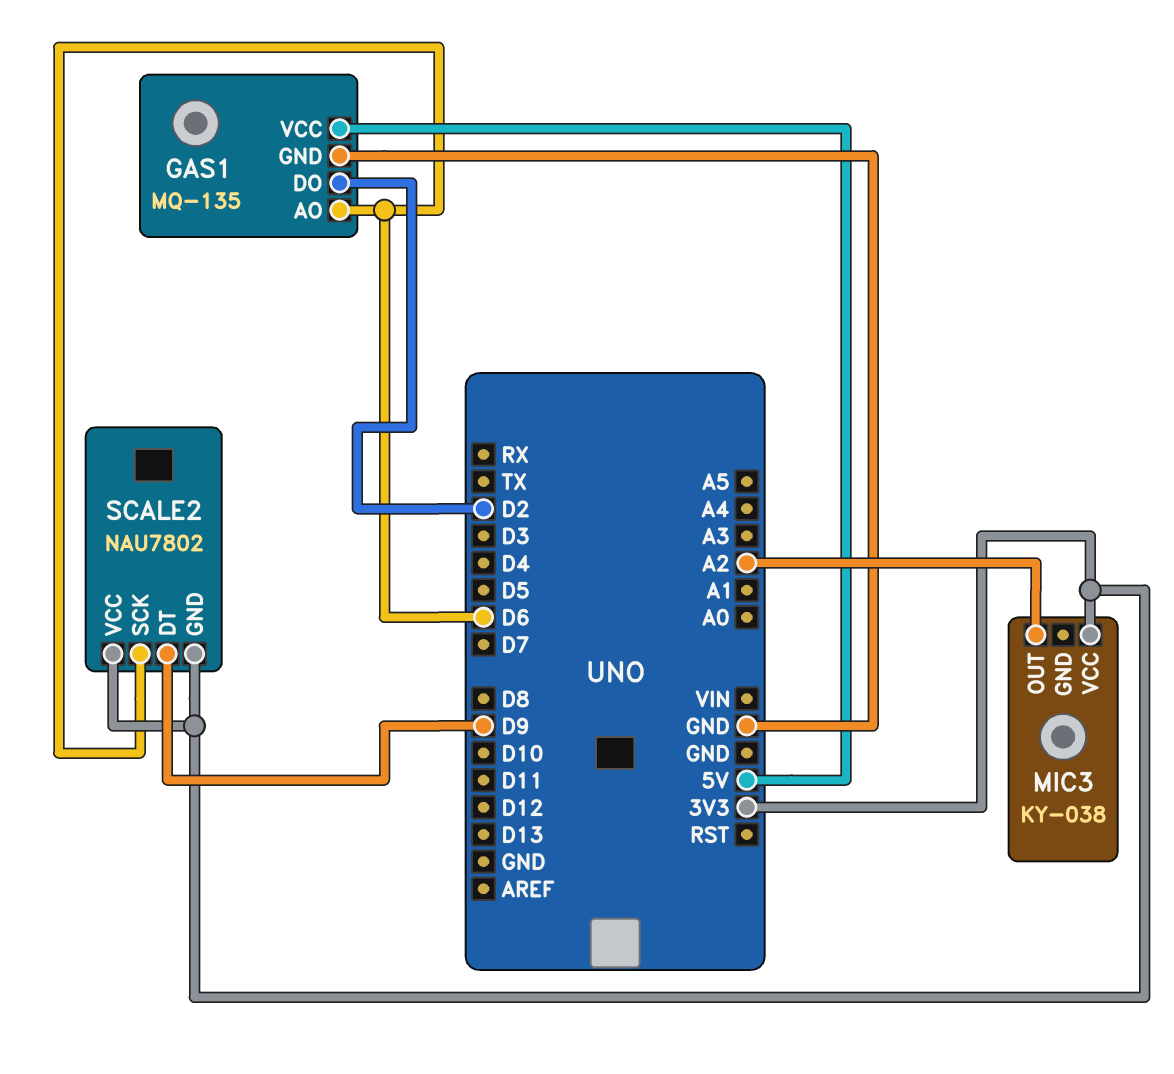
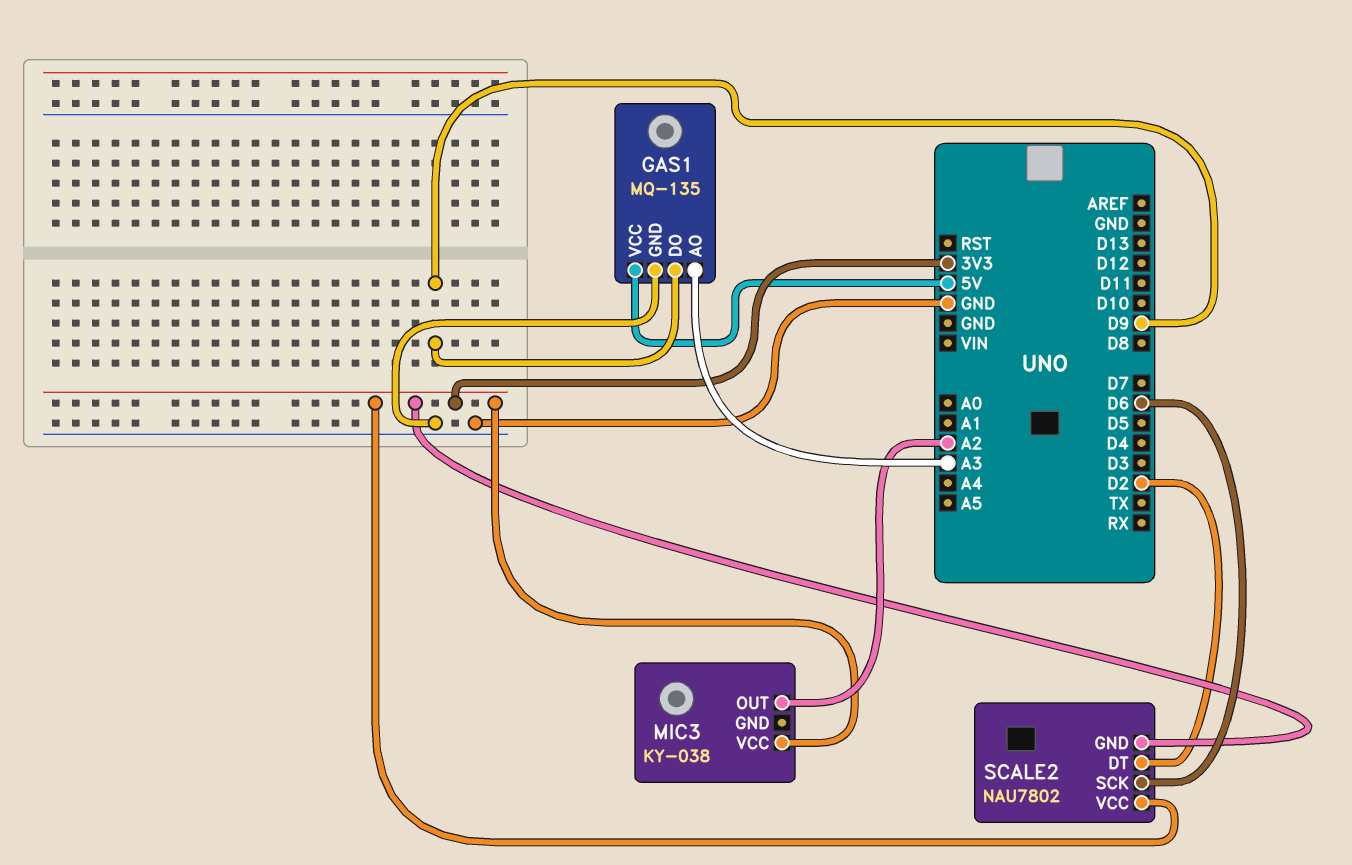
GAS1 pin AO: D6 -> A3
GAS1 pin DO: D2 -> D9
SCALE2 pin DT: D9 -> D2

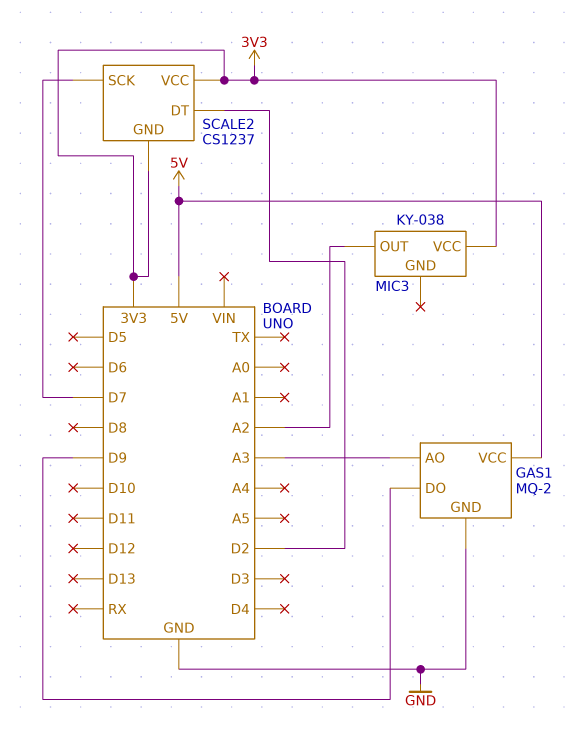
GAS1: MQ-135 -> MQ-2
SCALE2: NAU7802 -> CS1237
SCALE2 pin SCK: D6 -> D7

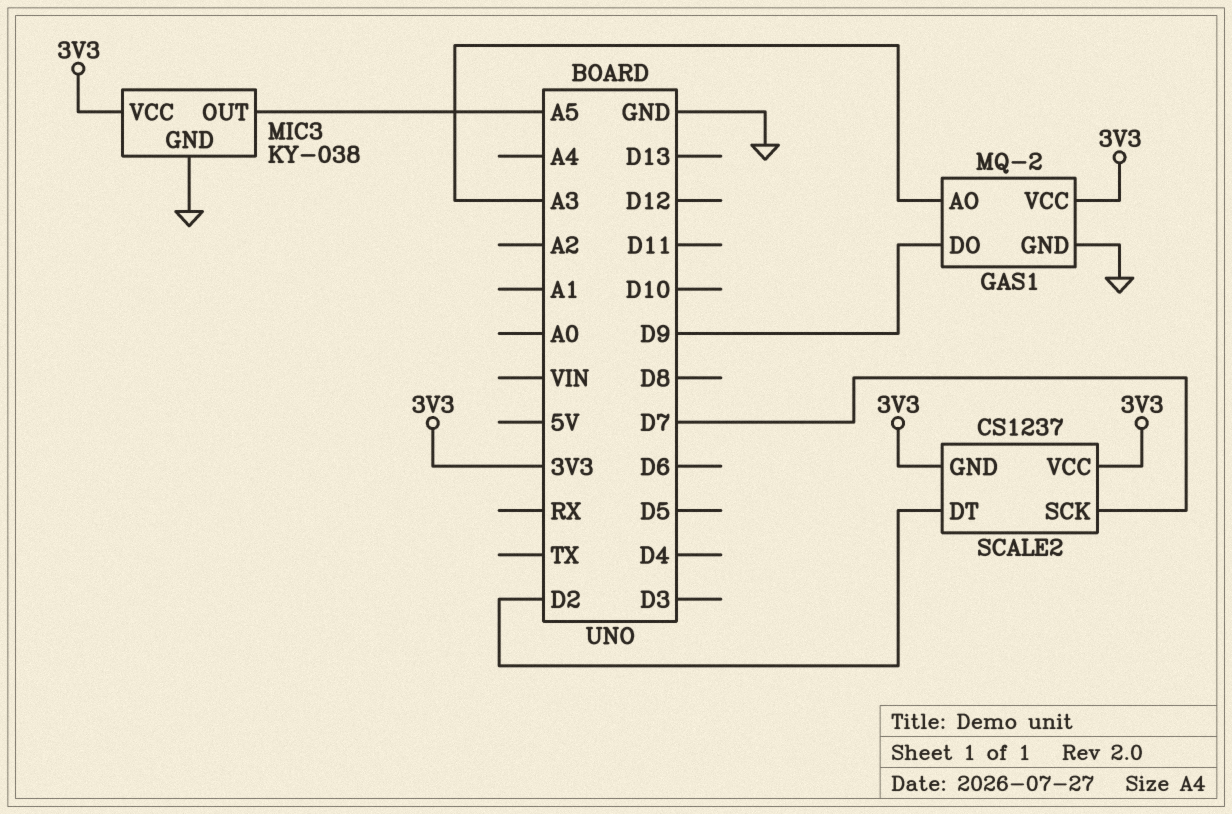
GAS1 pin VCC: 5V -> 3V3
MIC3 pin GND: none -> GND
MIC3 pin OUT: A2 -> A5

